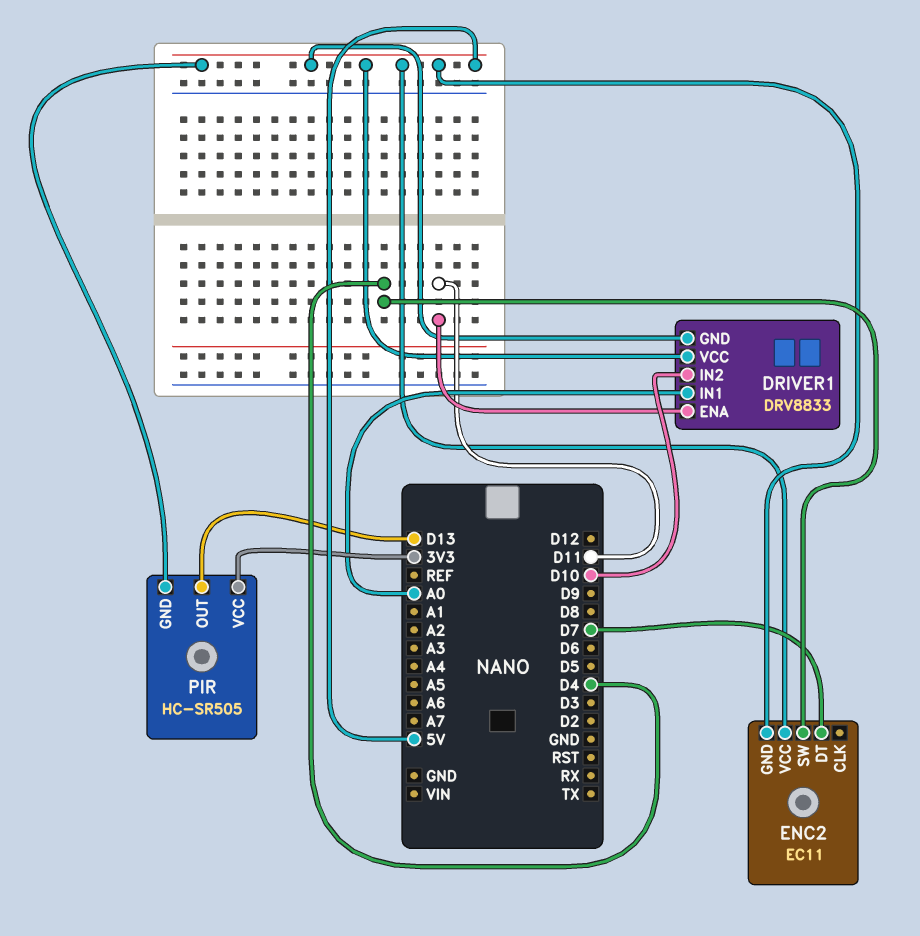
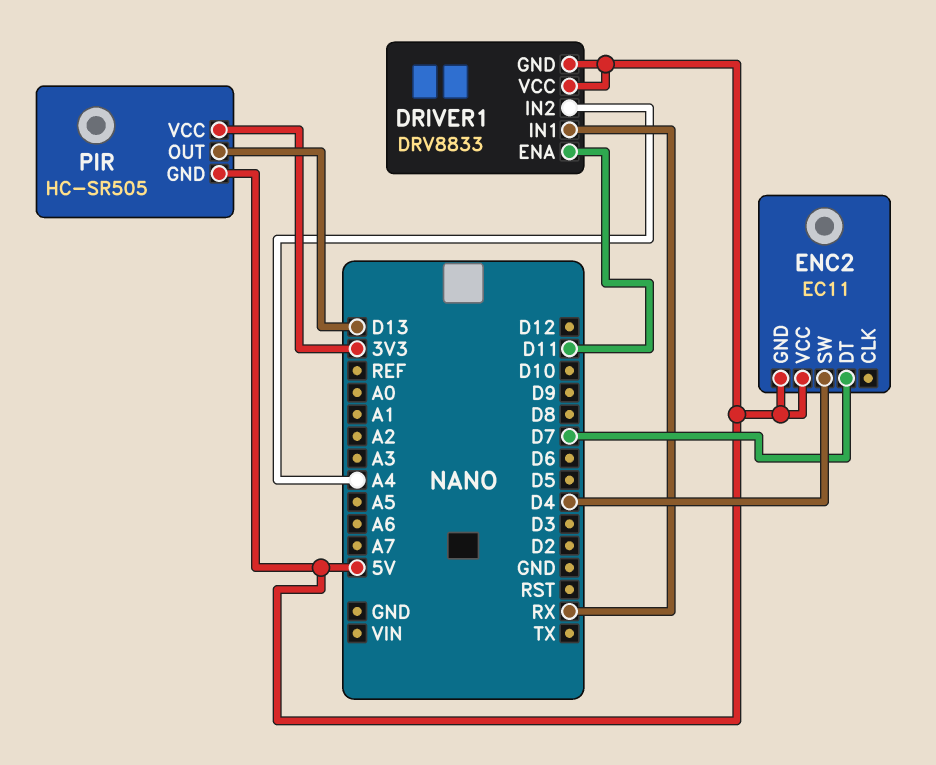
DRIVER1 pin IN1: A0 -> RX
DRIVER1 pin IN2: D10 -> A4

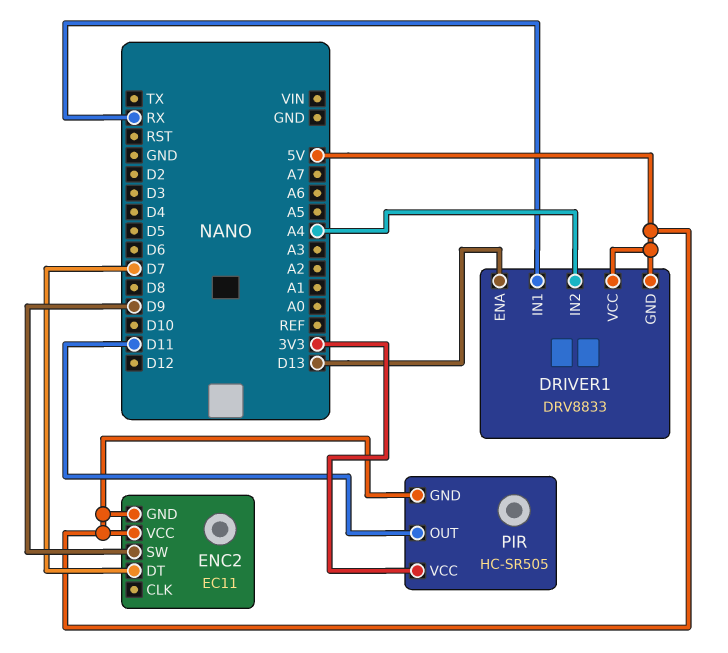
DRIVER1 pin ENA: D11 -> D13
ENC2 pin SW: D4 -> D9
PIR pin OUT: D13 -> D11

